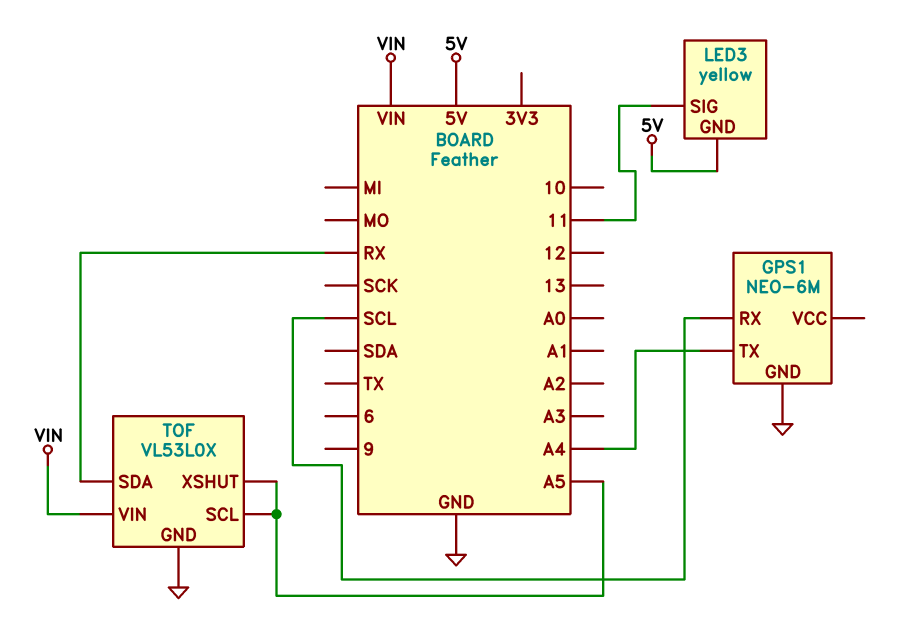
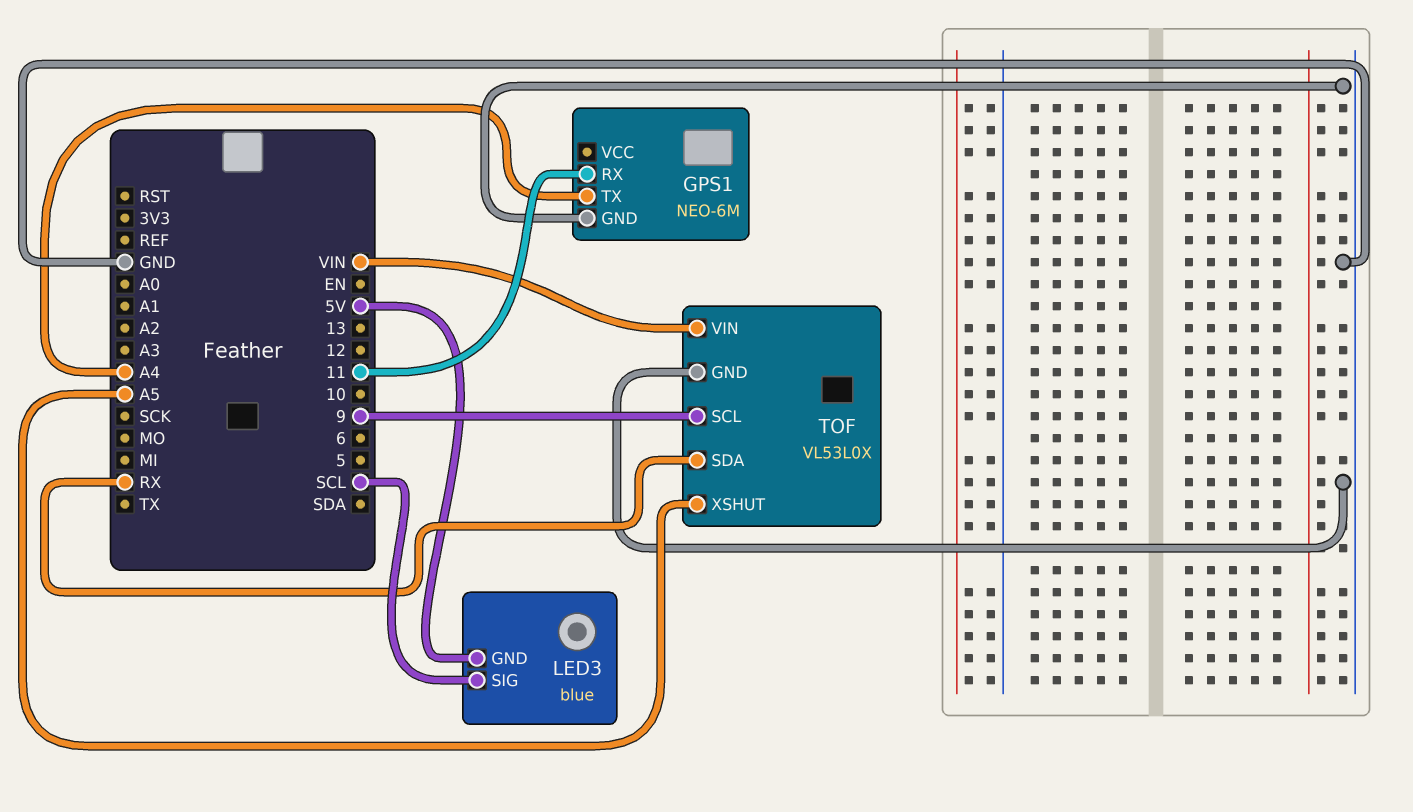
GPS1 pin RX: SCL -> 11
LED3: yellow -> blue
LED3 pin SIG: 11 -> SCL
TOF pin SCL: A5 -> 9

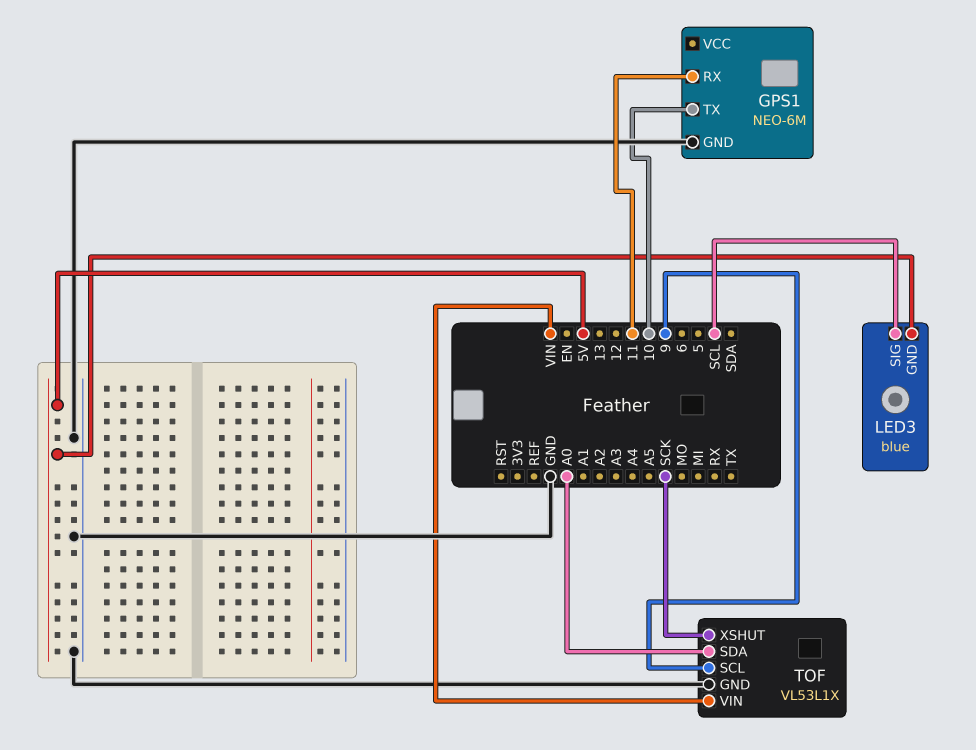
GPS1 pin TX: A4 -> 10
TOF: VL53L0X -> VL53L1X
TOF pin SDA: RX -> A0
TOF pin XSHUT: A5 -> SCK

